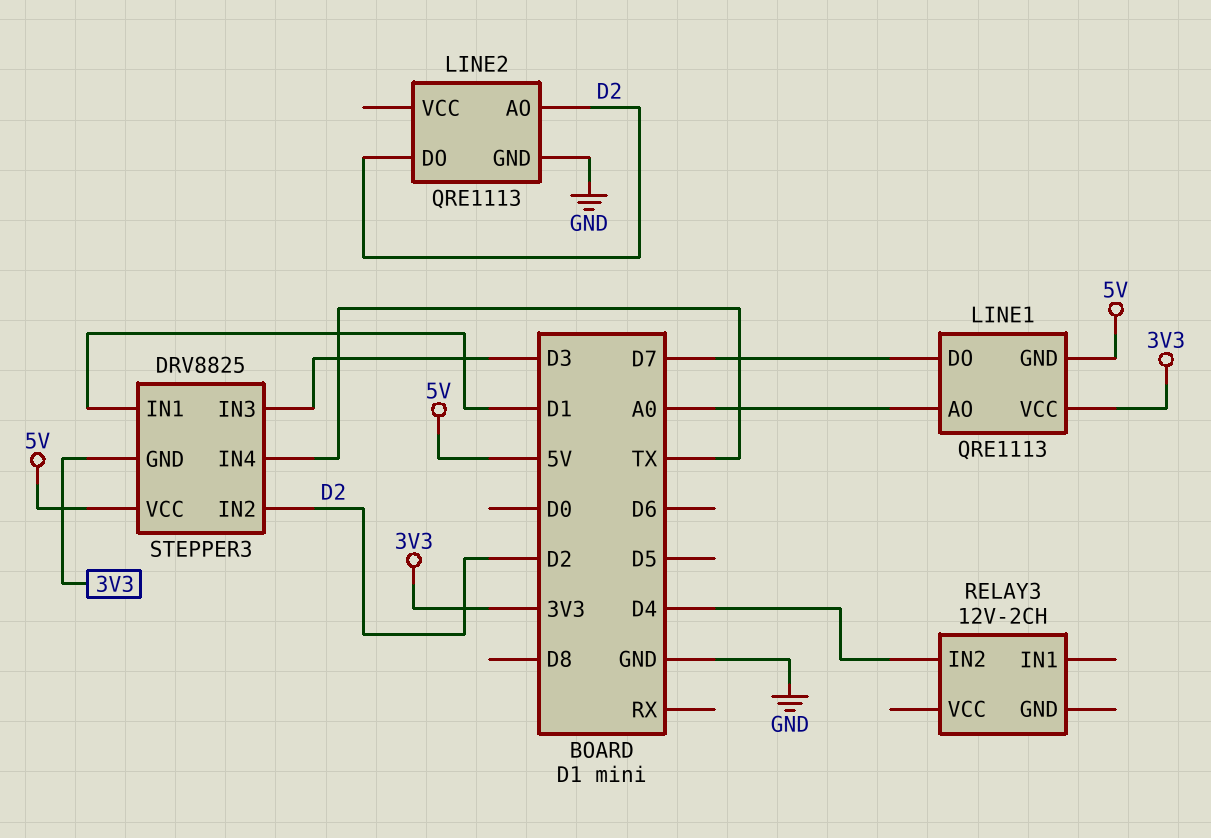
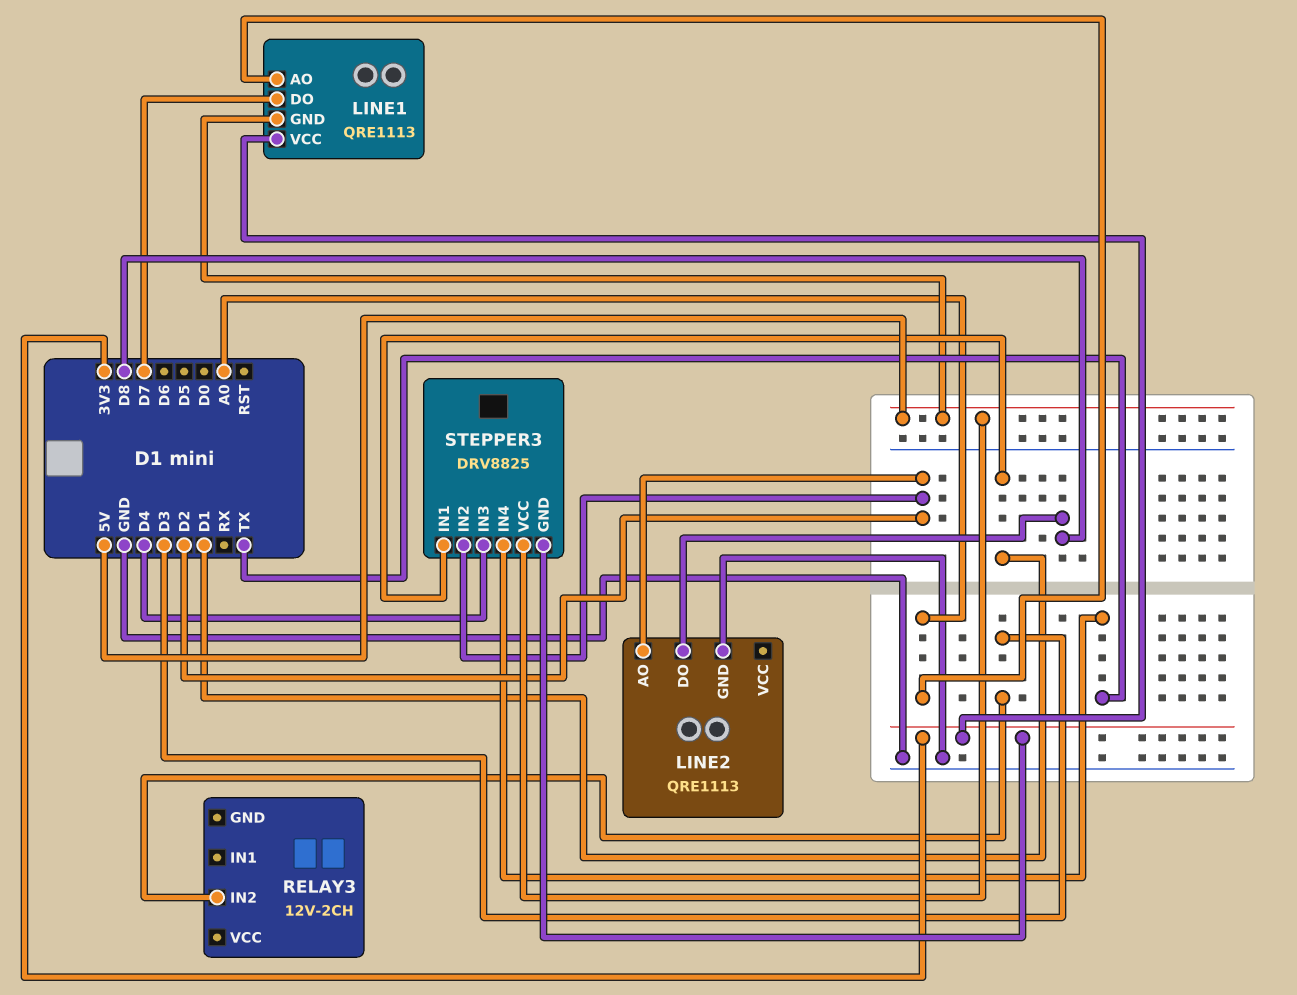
LINE2 pin DO: D2 -> D8
RELAY3 pin IN2: D4 -> D3
STEPPER3 pin IN3: D3 -> D4

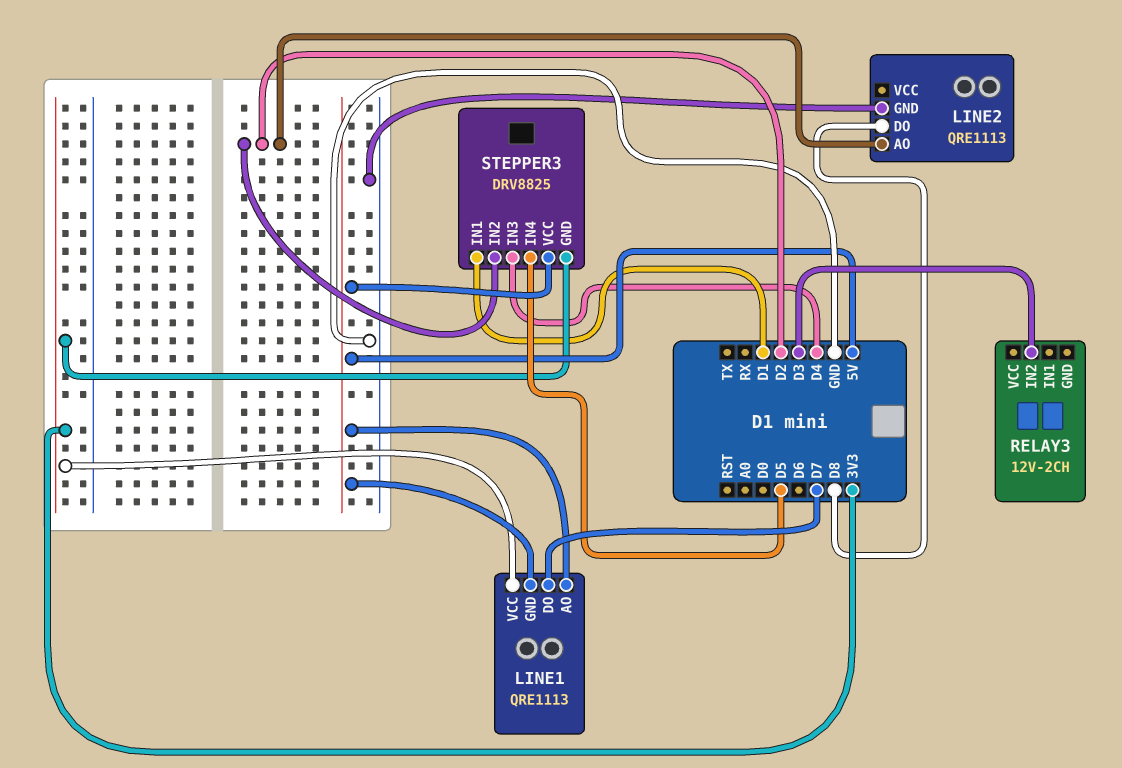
LINE1 pin AO: A0 -> 5V
STEPPER3 pin IN4: TX -> D5

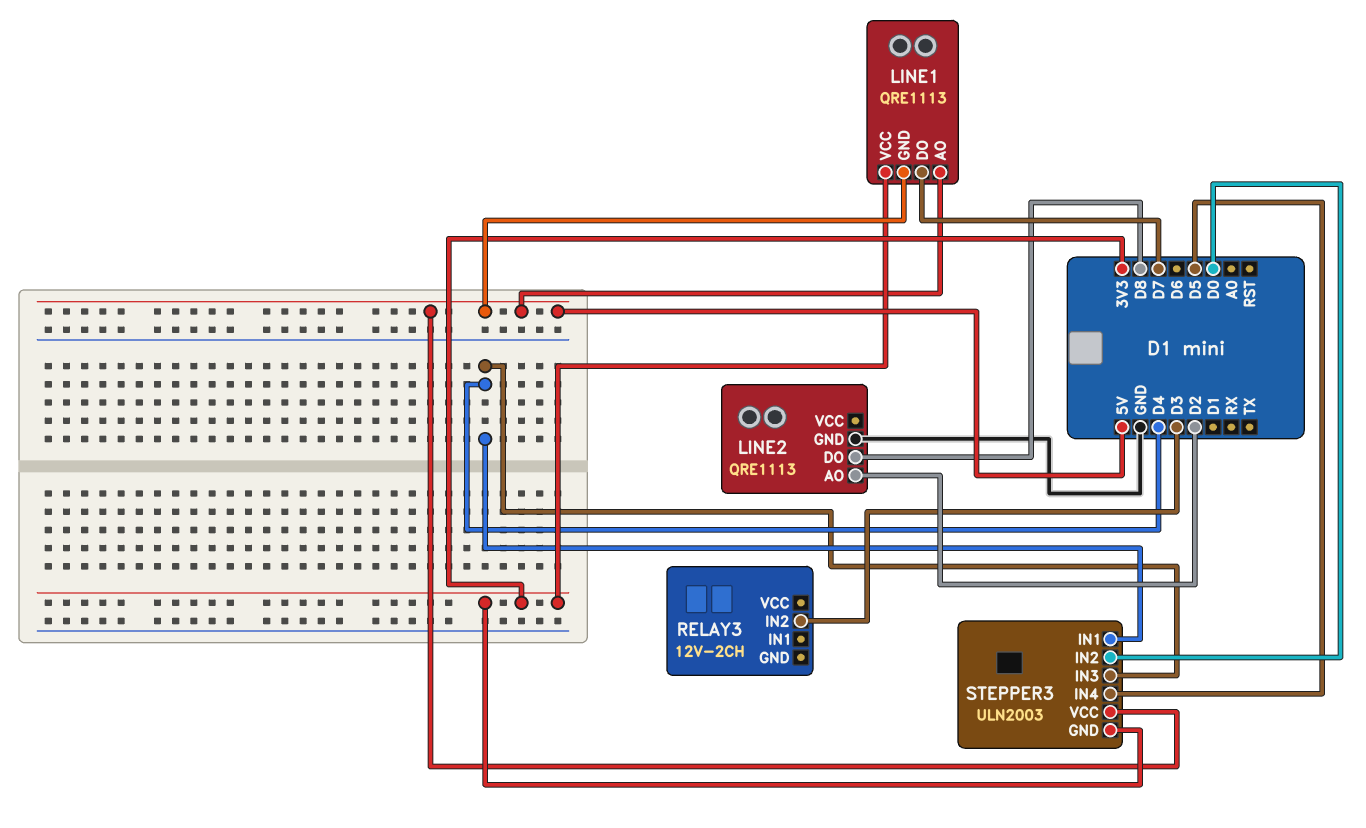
STEPPER3: DRV8825 -> ULN2003
STEPPER3 pin IN1: D1 -> D4
STEPPER3 pin IN2: D2 -> D0

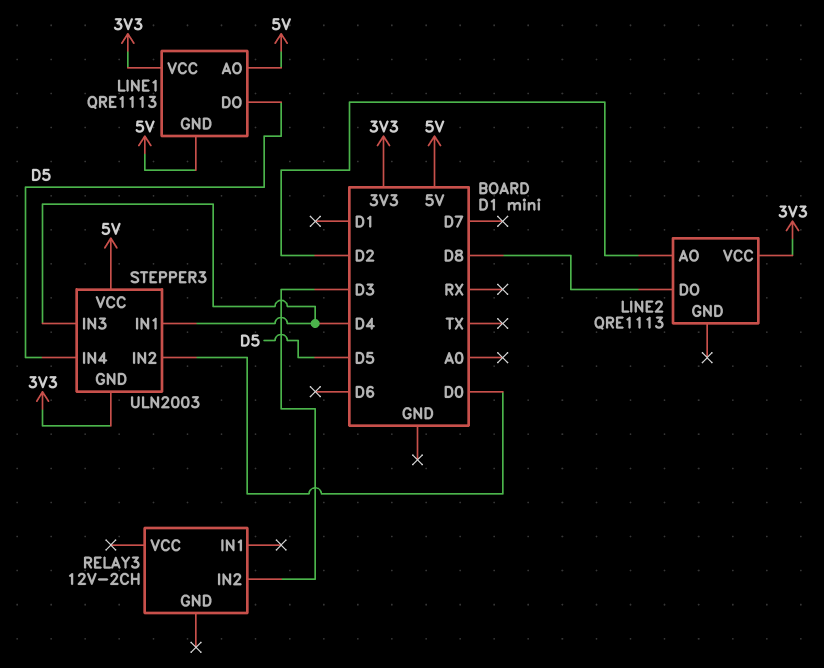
LINE1 pin DO: D7 -> D5
LINE2 pin GND: GND -> none
LINE2 pin VCC: none -> 3V3

